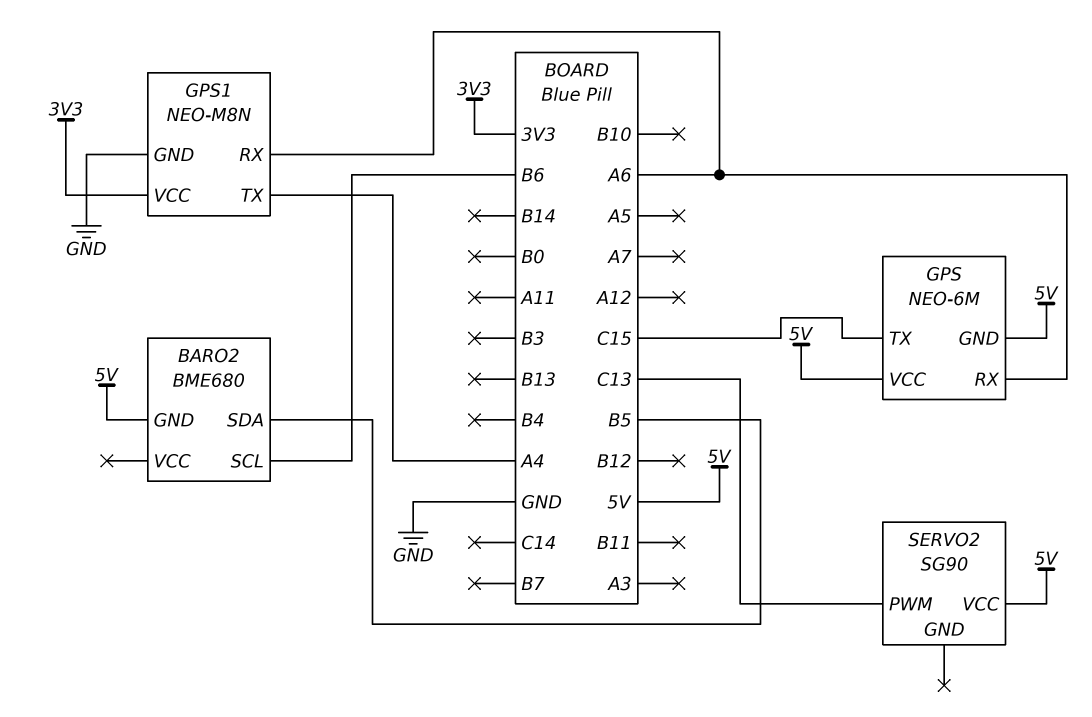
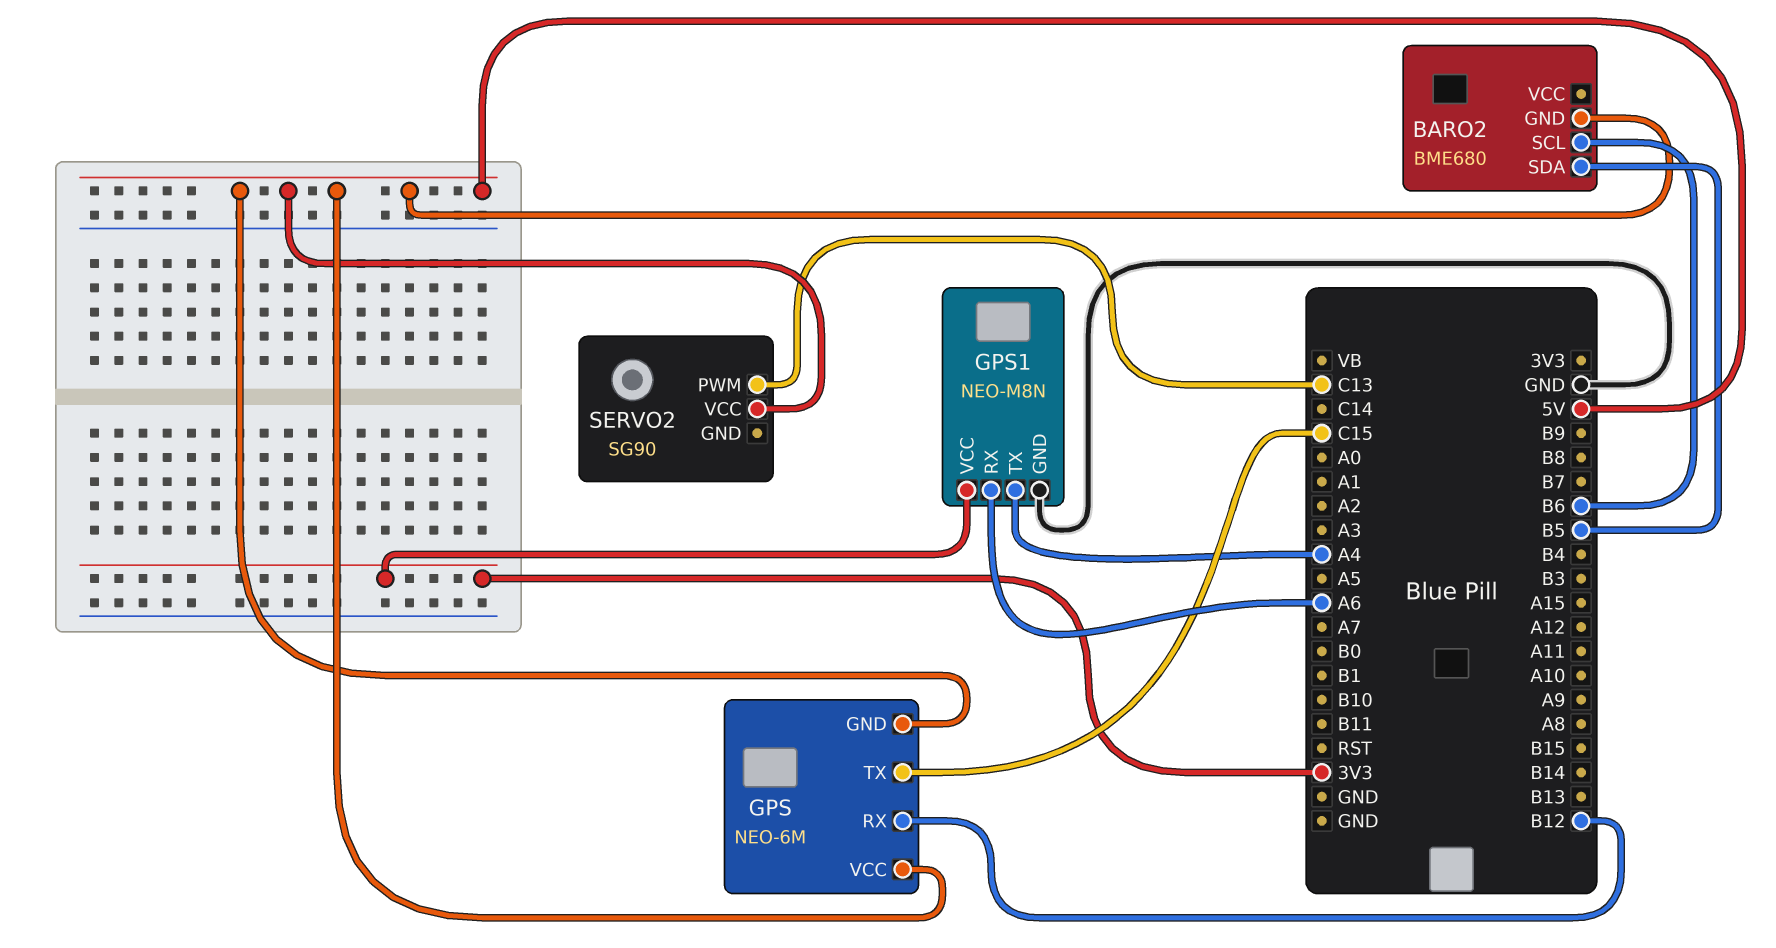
GPS pin RX: A6 -> B12

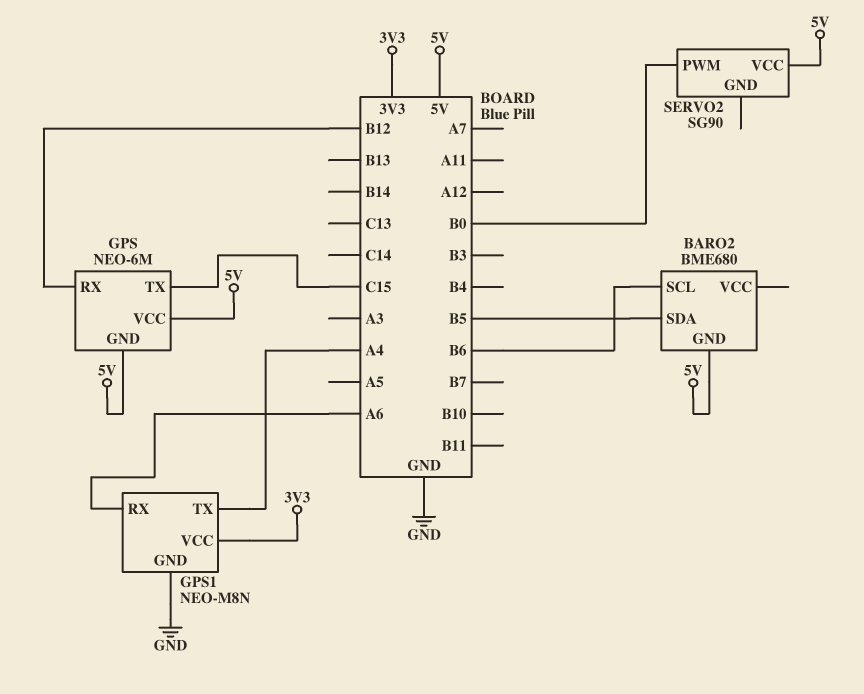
SERVO2 pin PWM: C13 -> B0

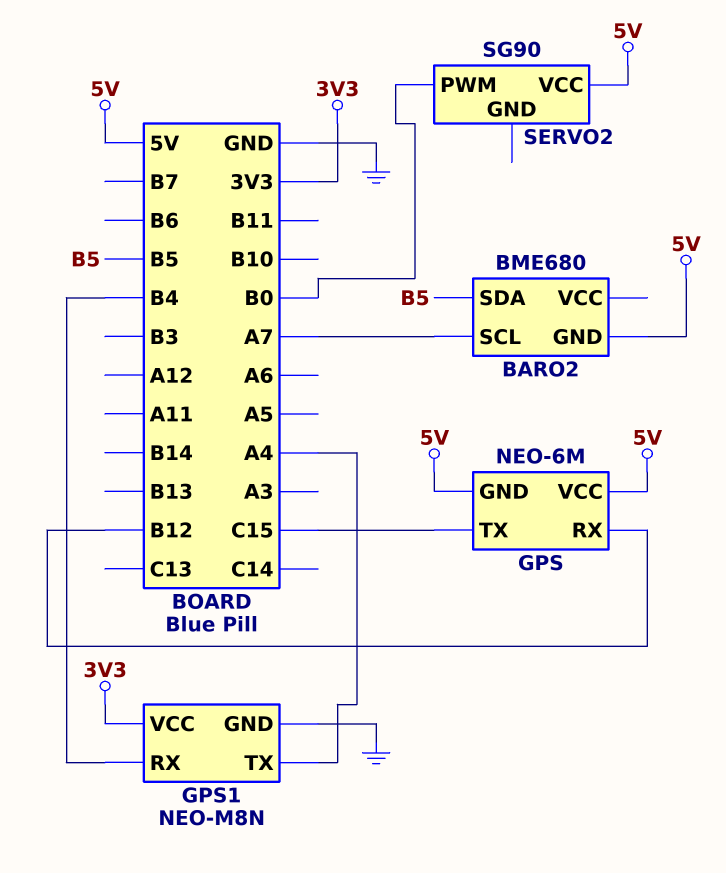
BARO2 pin SCL: B6 -> A7
GPS1 pin RX: A6 -> B4

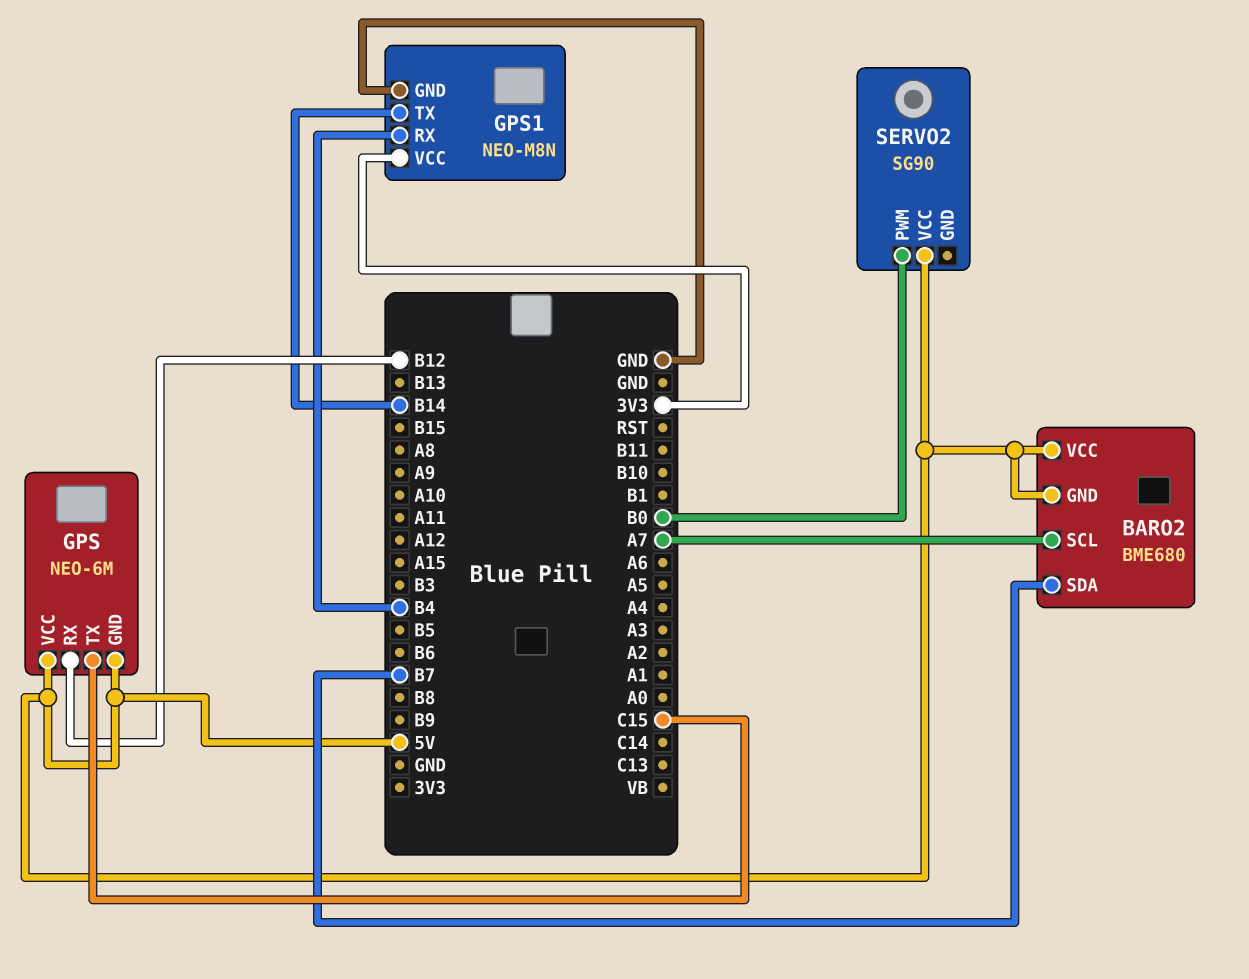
BARO2 pin SDA: B5 -> B7
BARO2 pin VCC: none -> 5V
GPS1 pin TX: A4 -> B14

